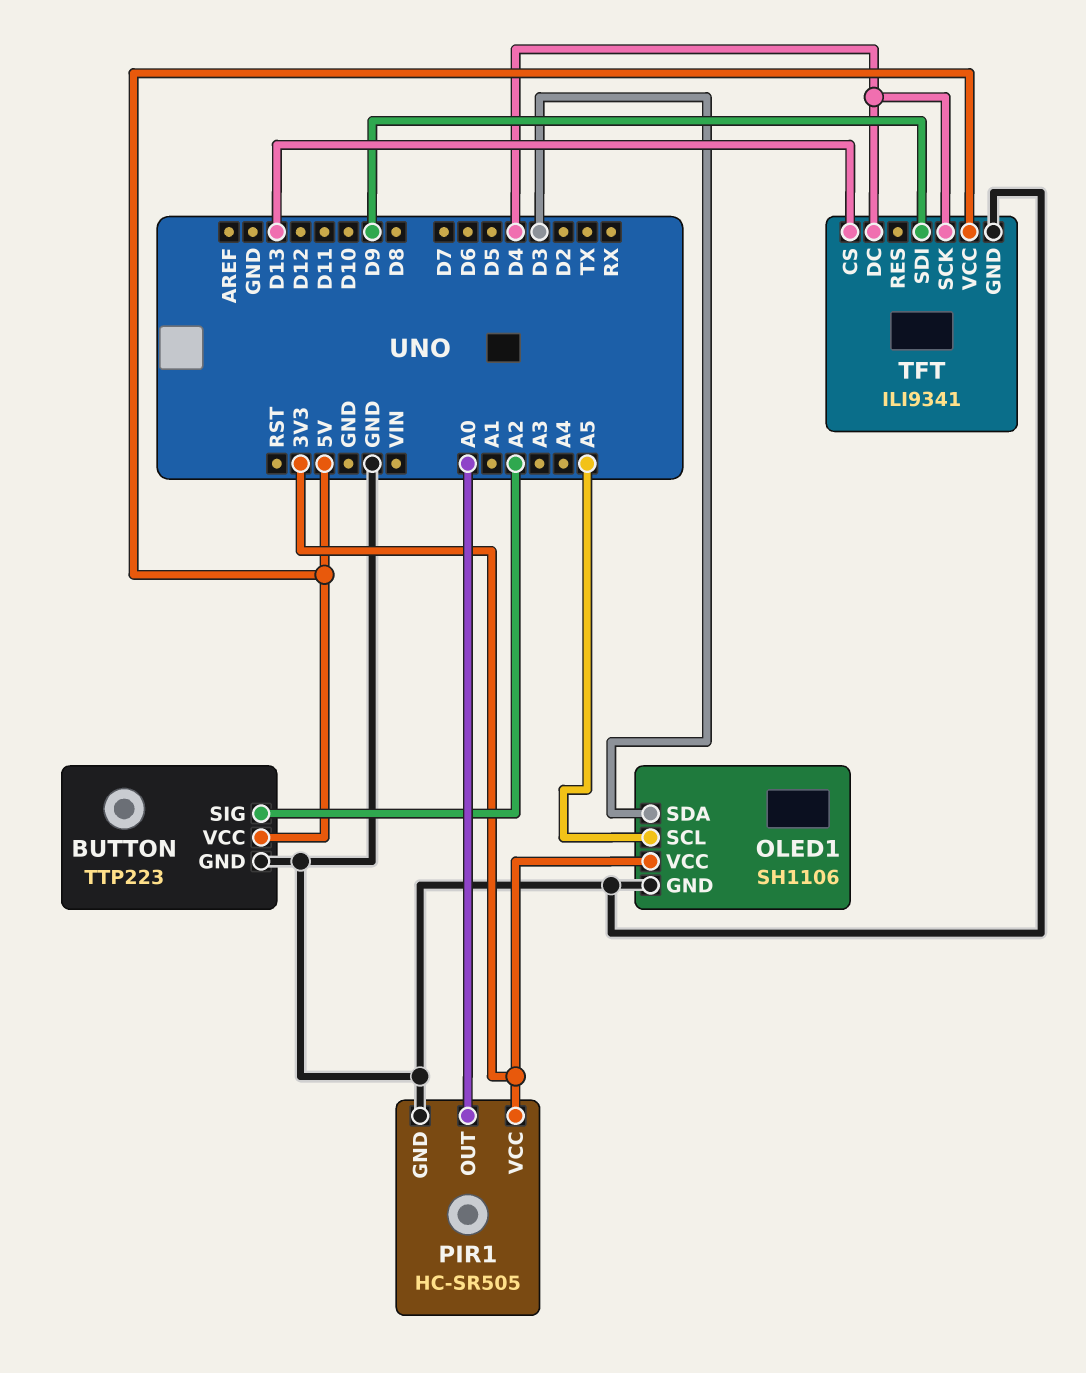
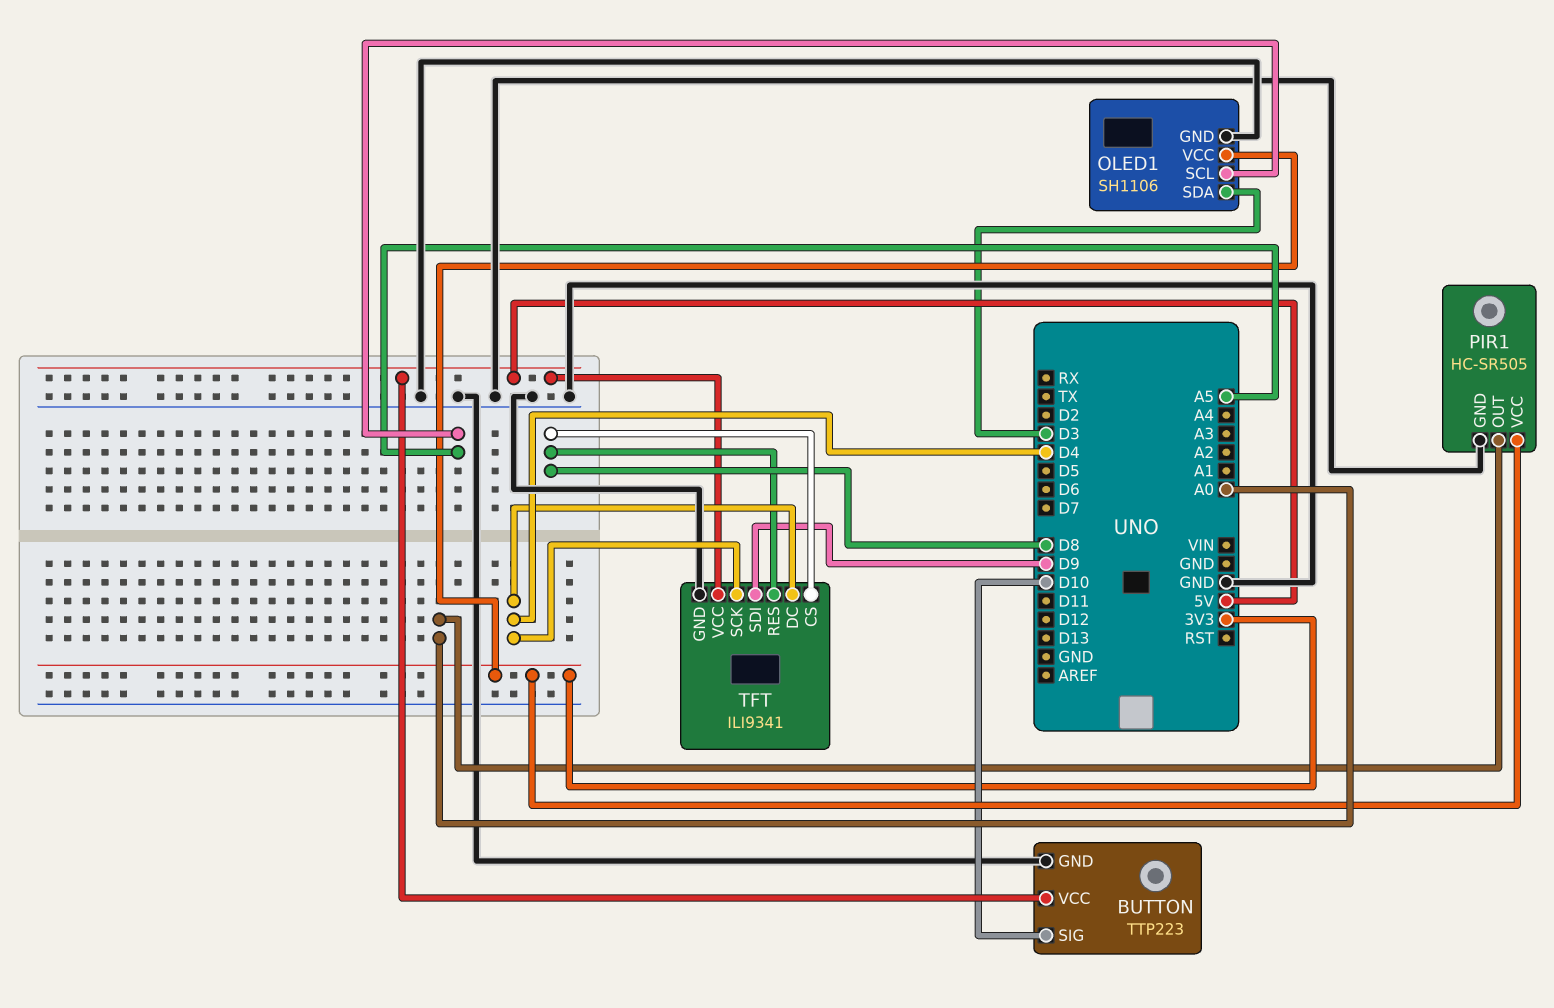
BUTTON pin SIG: A2 -> D10
TFT pin CS: D13 -> D8
TFT pin RES: none -> D8

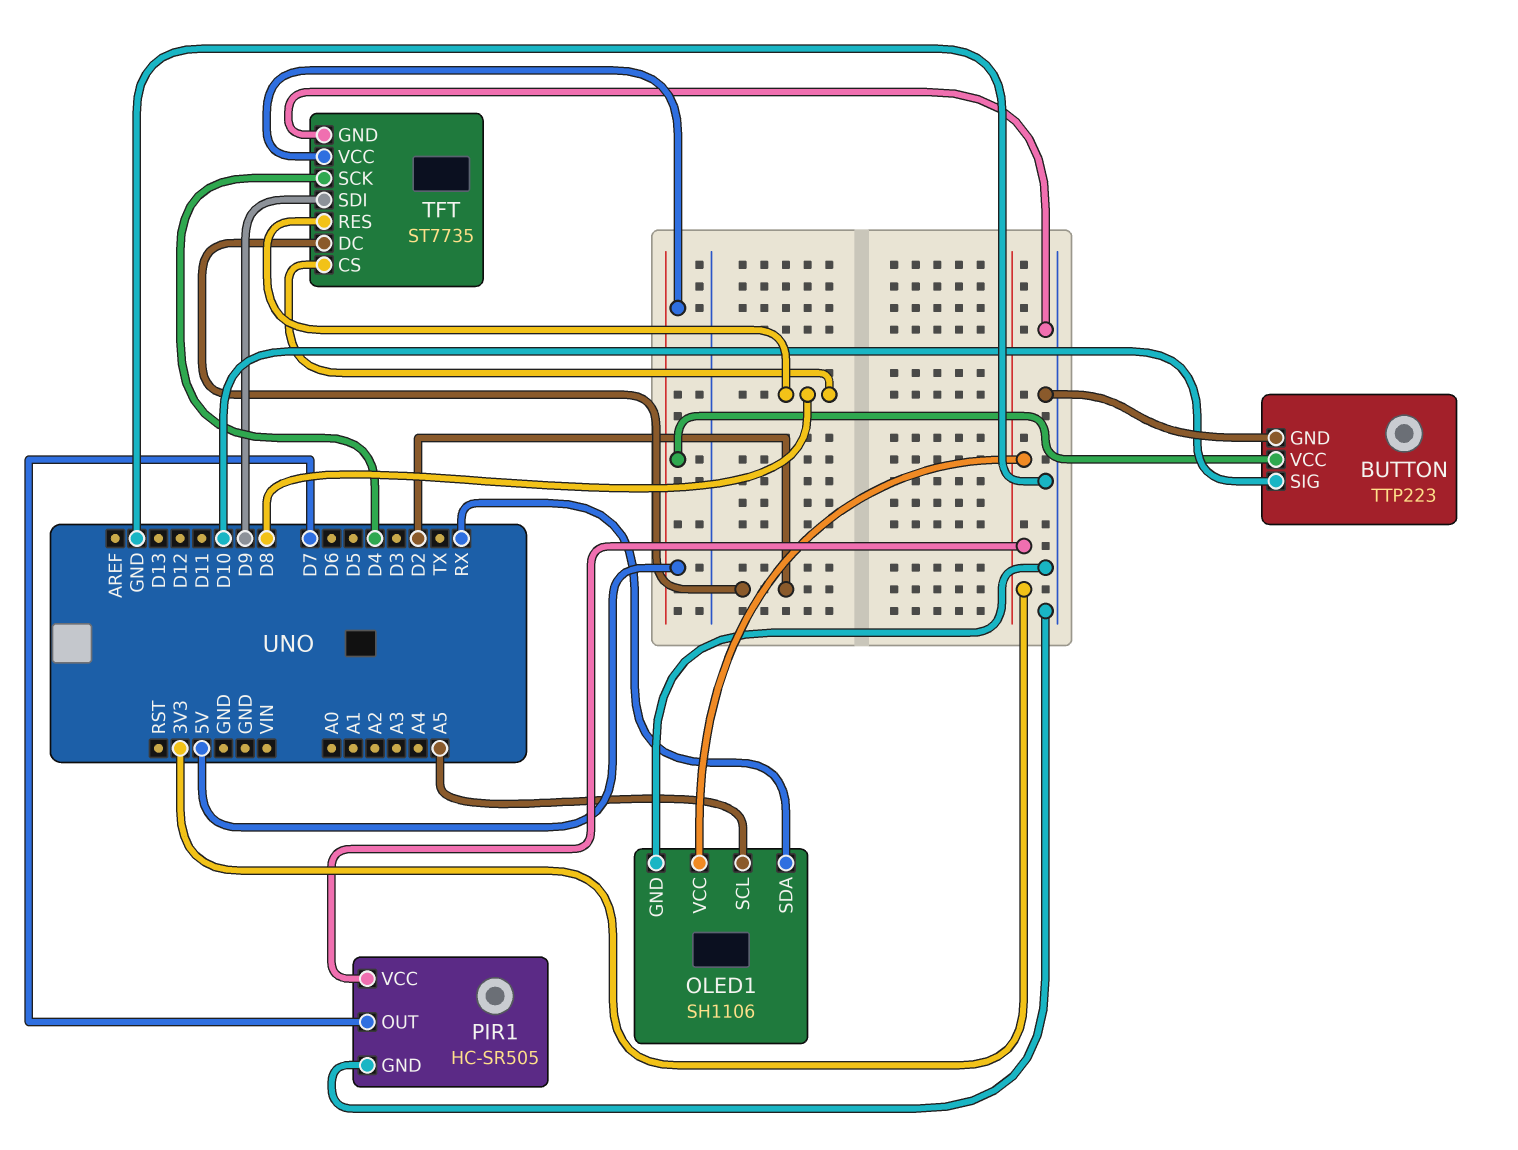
OLED1 pin SDA: D3 -> RX
PIR1 pin OUT: A0 -> D7
TFT: ILI9341 -> ST7735
TFT pin DC: D4 -> D2

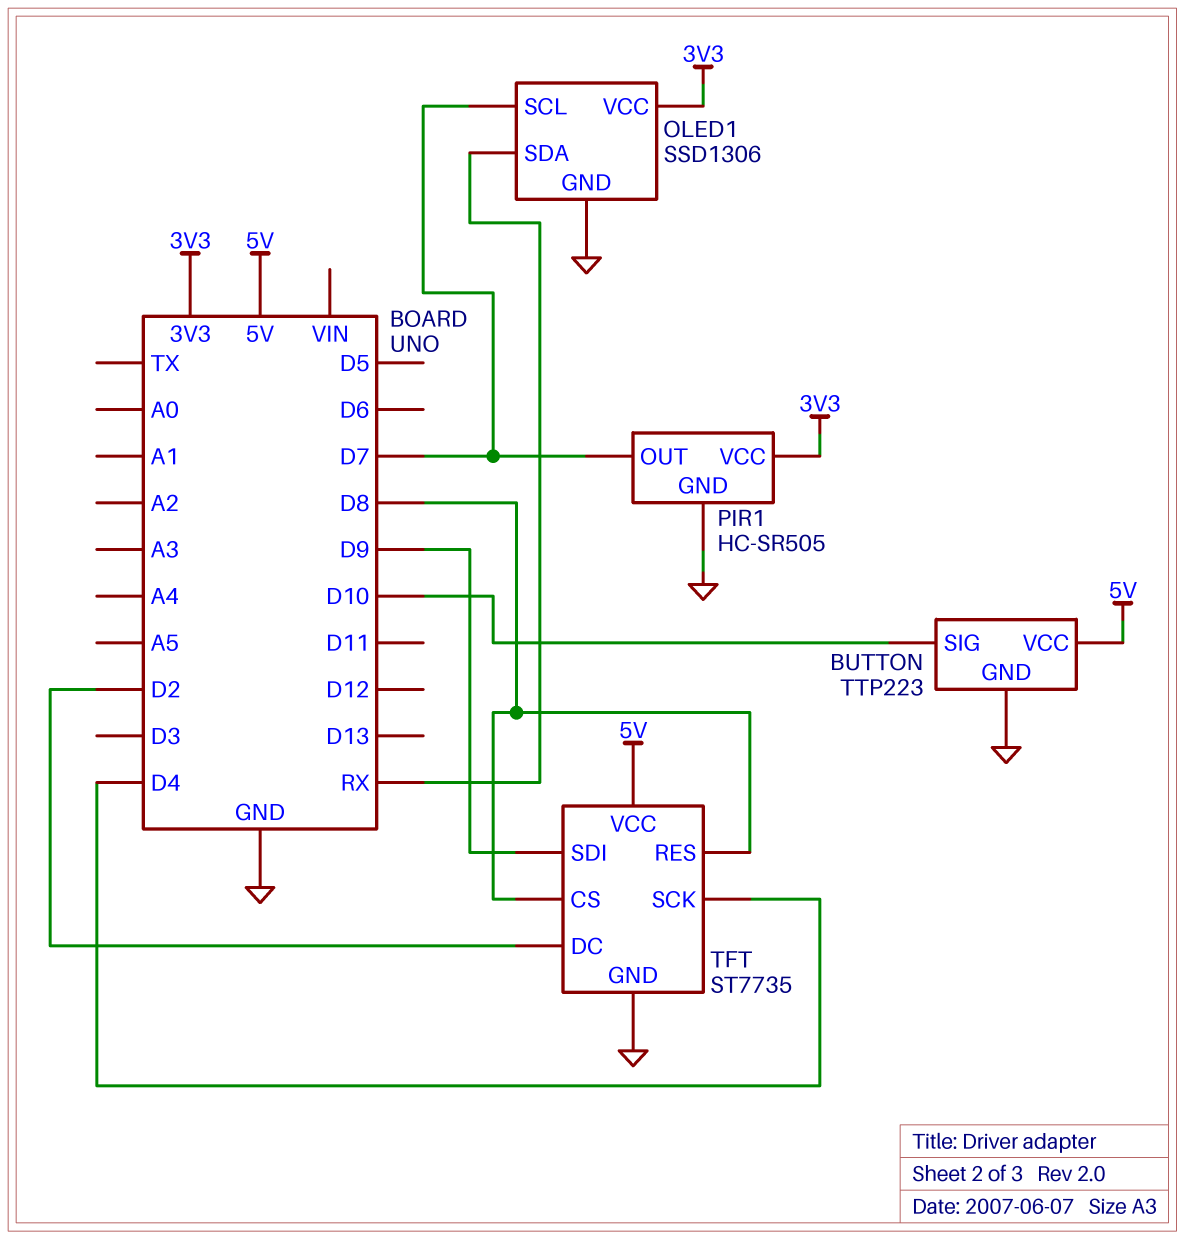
OLED1: SH1106 -> SSD1306
OLED1 pin SCL: A5 -> D7

